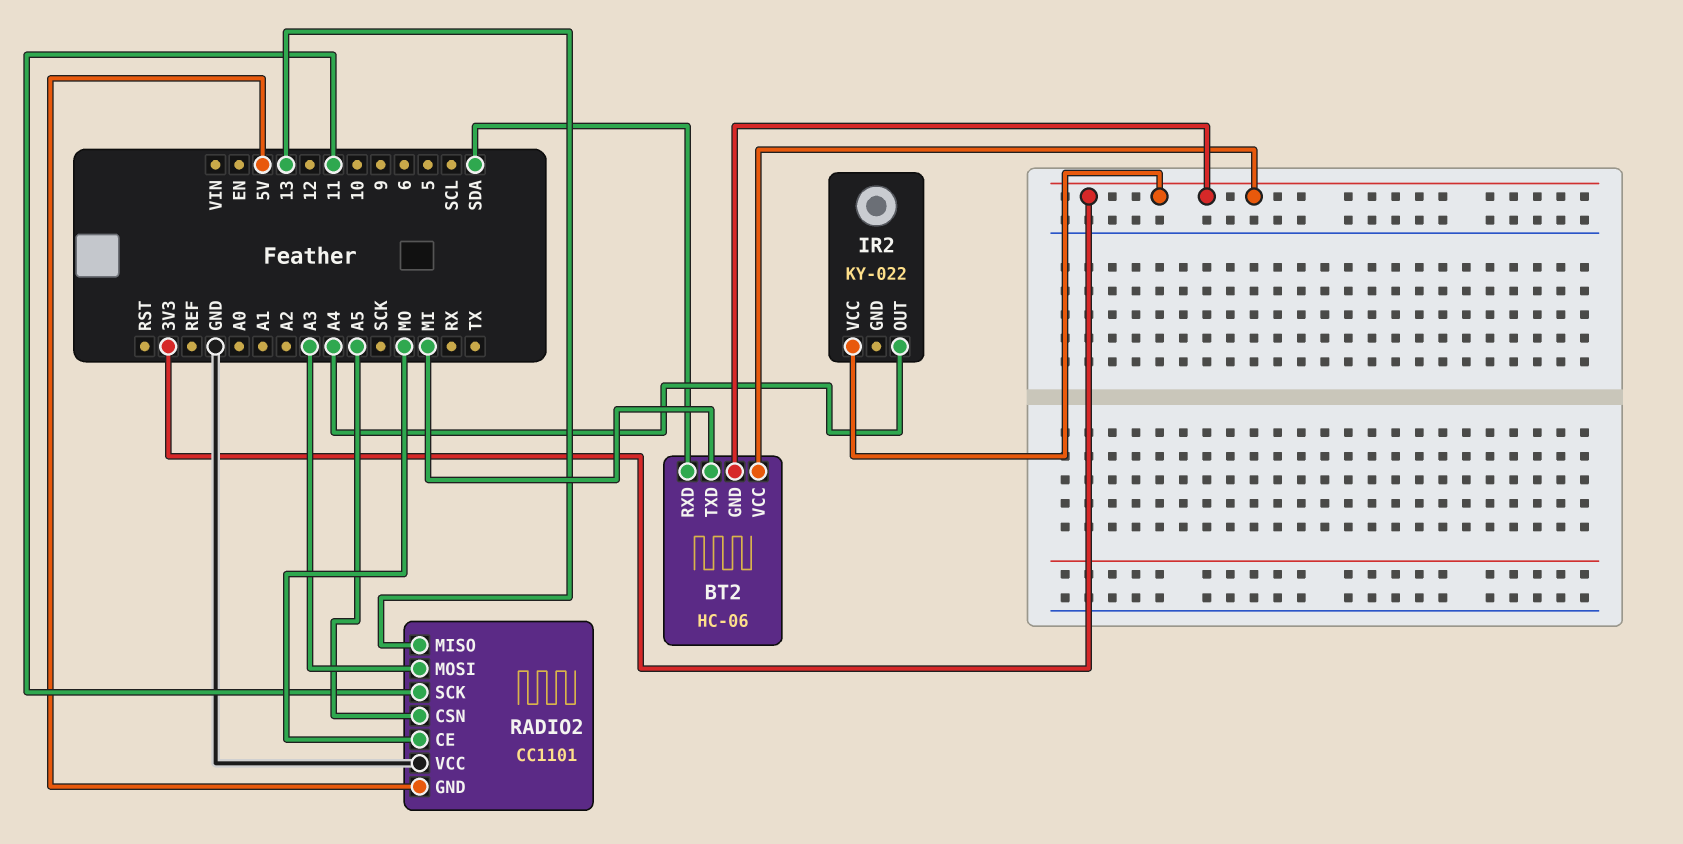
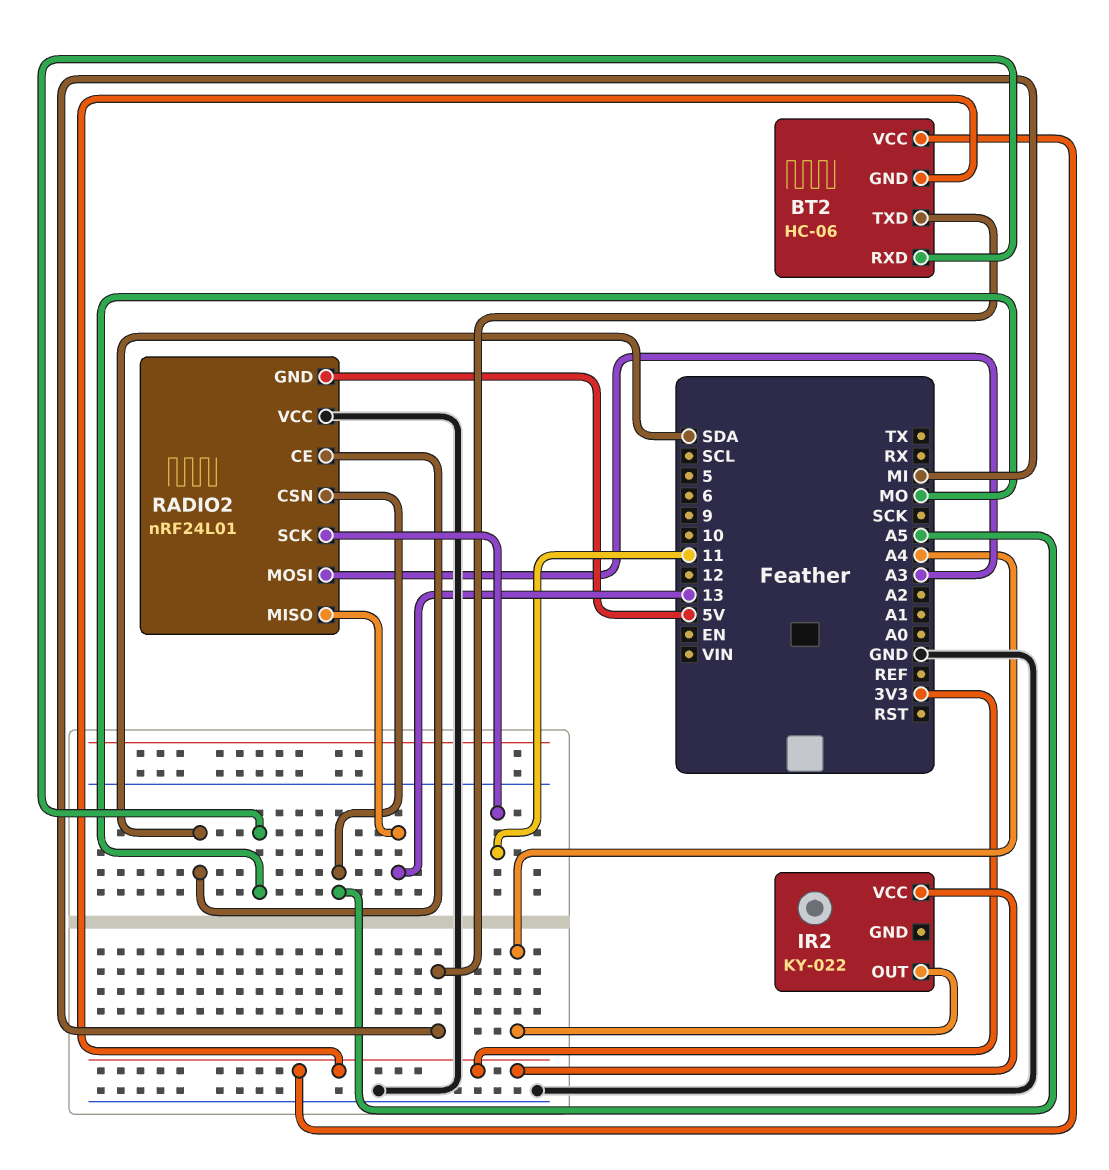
BT2 pin RXD: SDA -> MO
RADIO2: CC1101 -> nRF24L01
RADIO2 pin CE: MO -> SDA

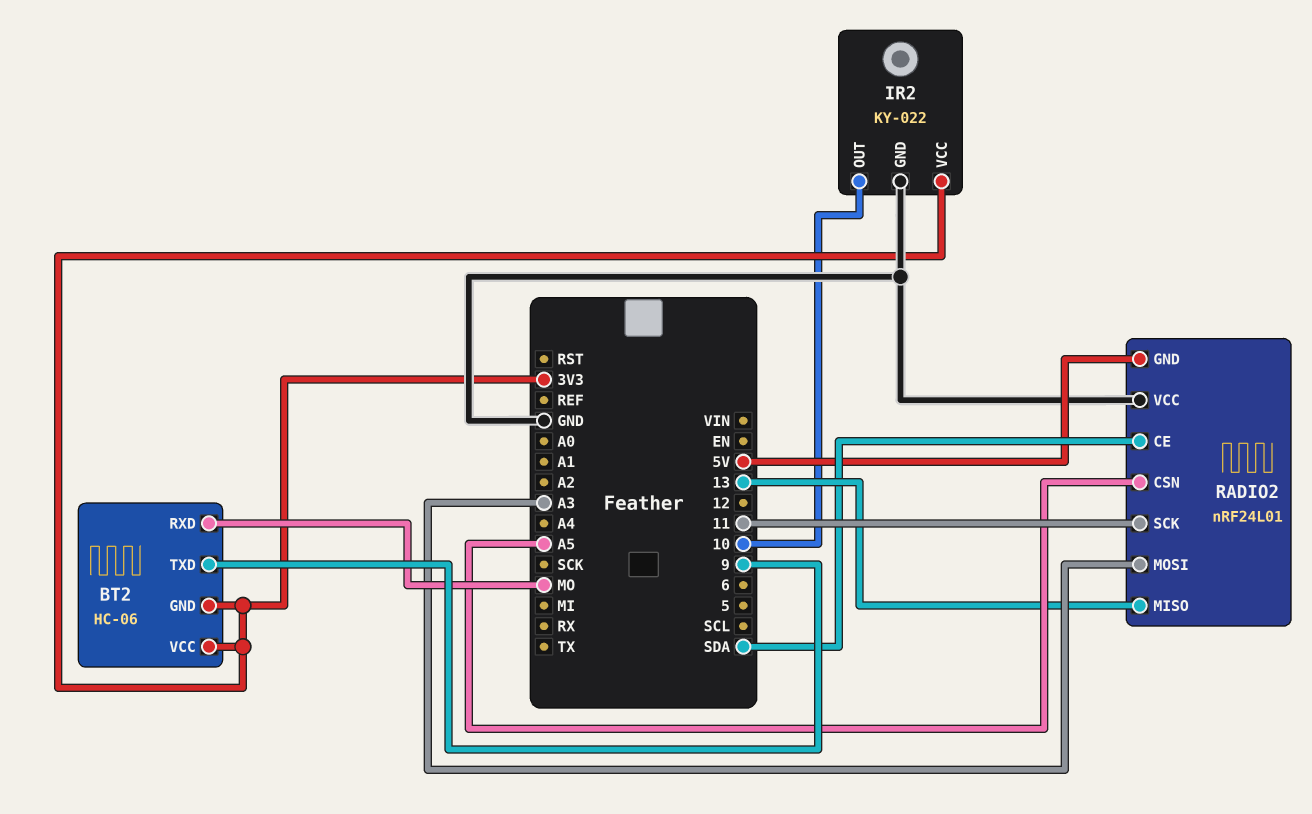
BT2 pin TXD: MI -> 9
IR2 pin GND: none -> GND
IR2 pin OUT: A4 -> 10

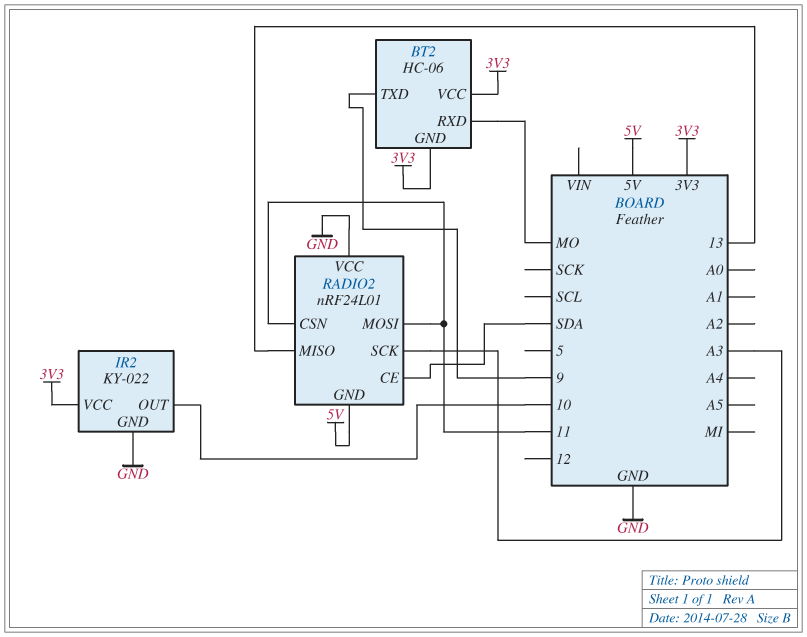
RADIO2 pin CSN: A5 -> 11
RADIO2 pin MOSI: A3 -> 11
RADIO2 pin SCK: 11 -> A3

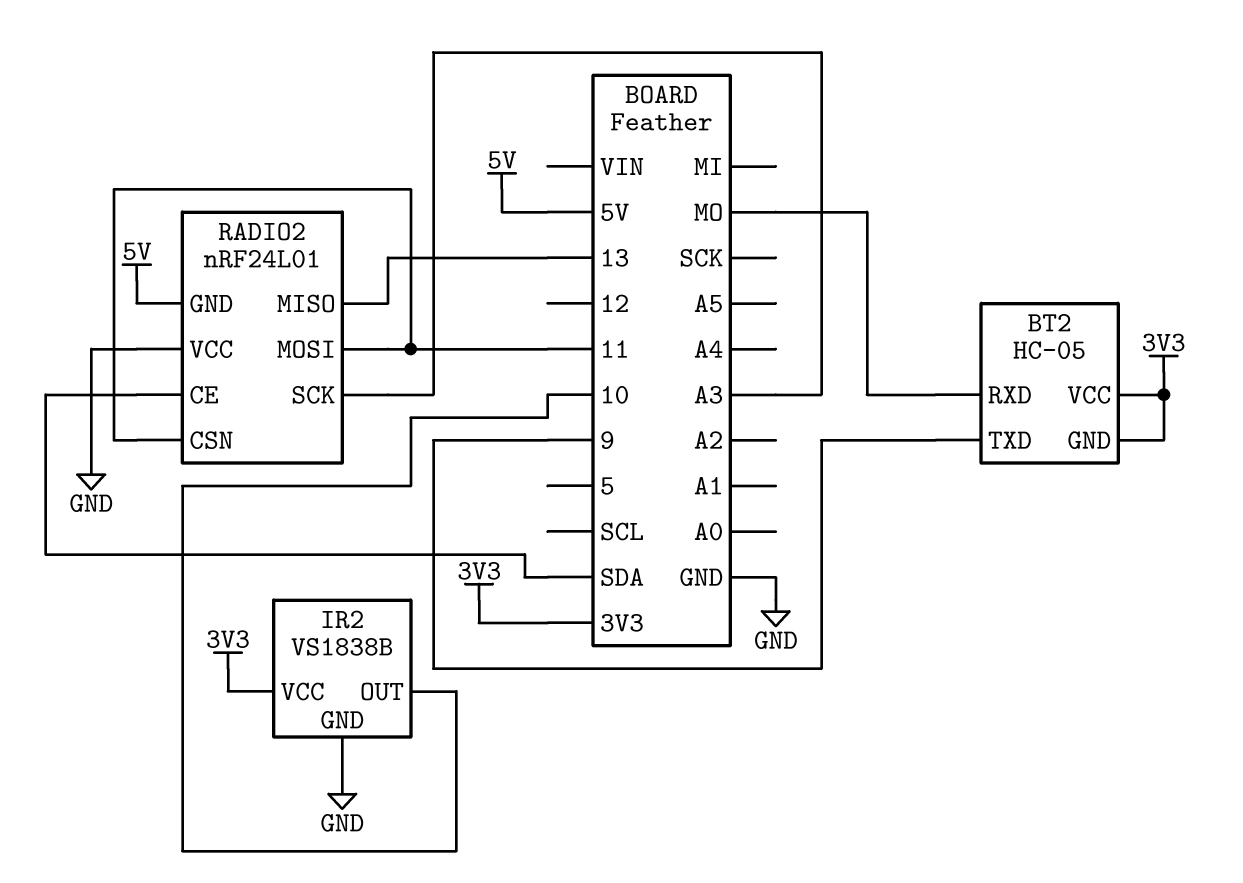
BT2: HC-06 -> HC-05
IR2: KY-022 -> VS1838B

